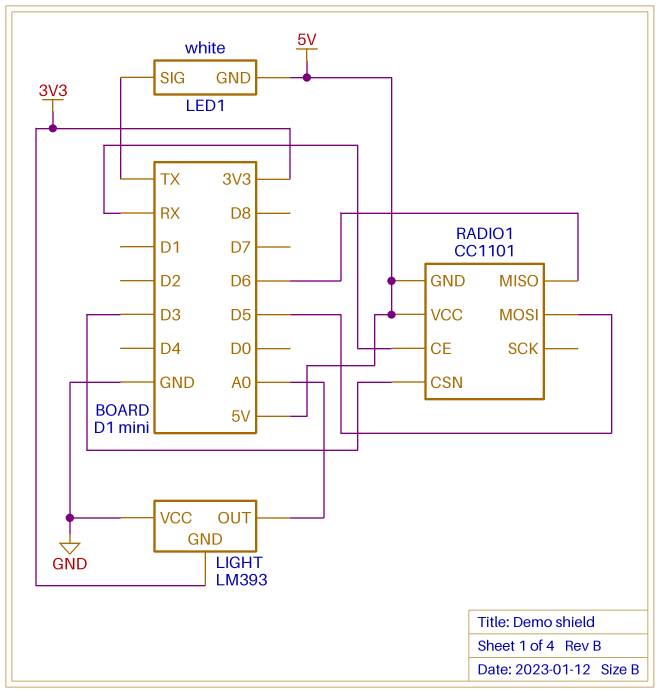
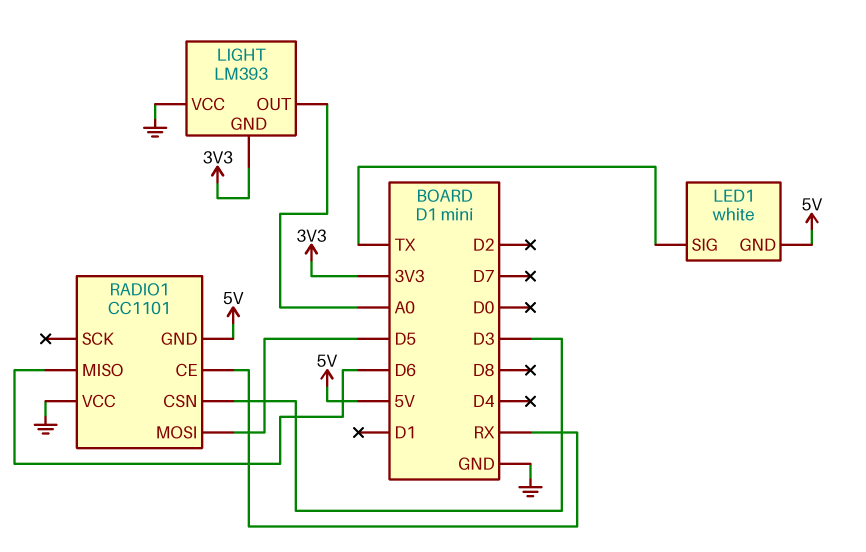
RADIO1 pin VCC: 5V -> GND

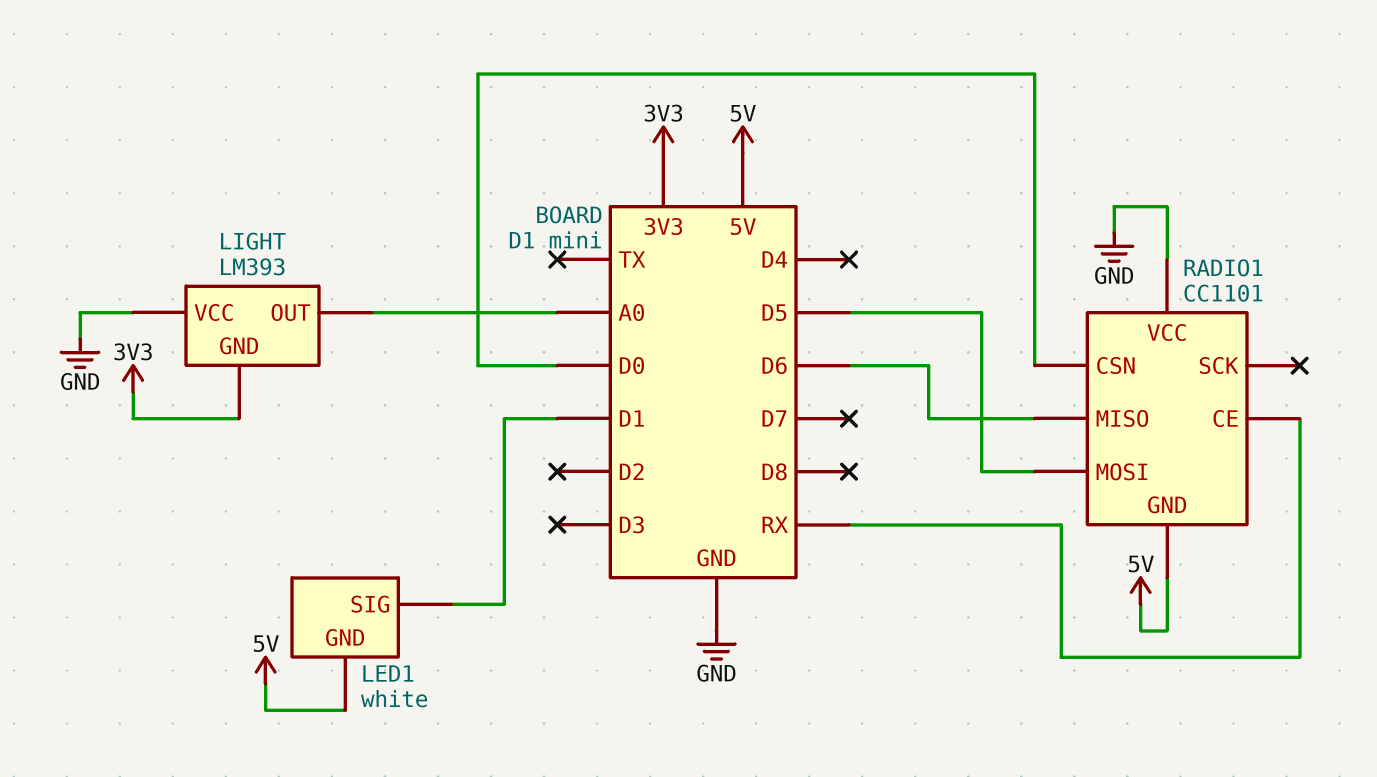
LED1 pin SIG: TX -> D1
RADIO1 pin CSN: D3 -> D0

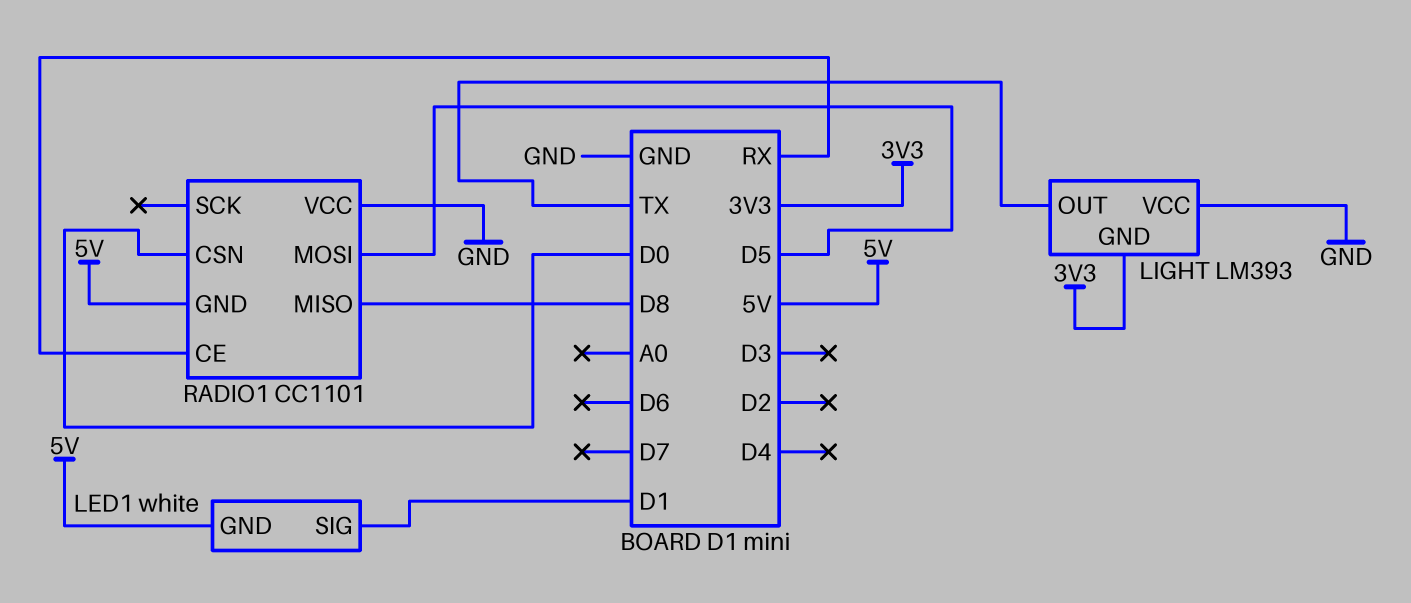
LIGHT pin OUT: A0 -> TX
RADIO1 pin MISO: D6 -> D8

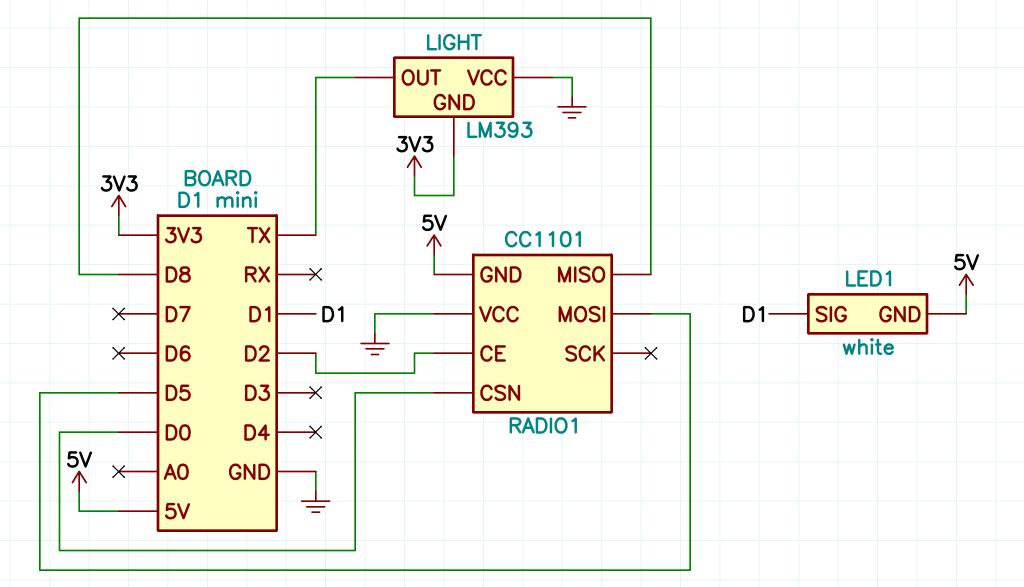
RADIO1 pin CE: RX -> D2

